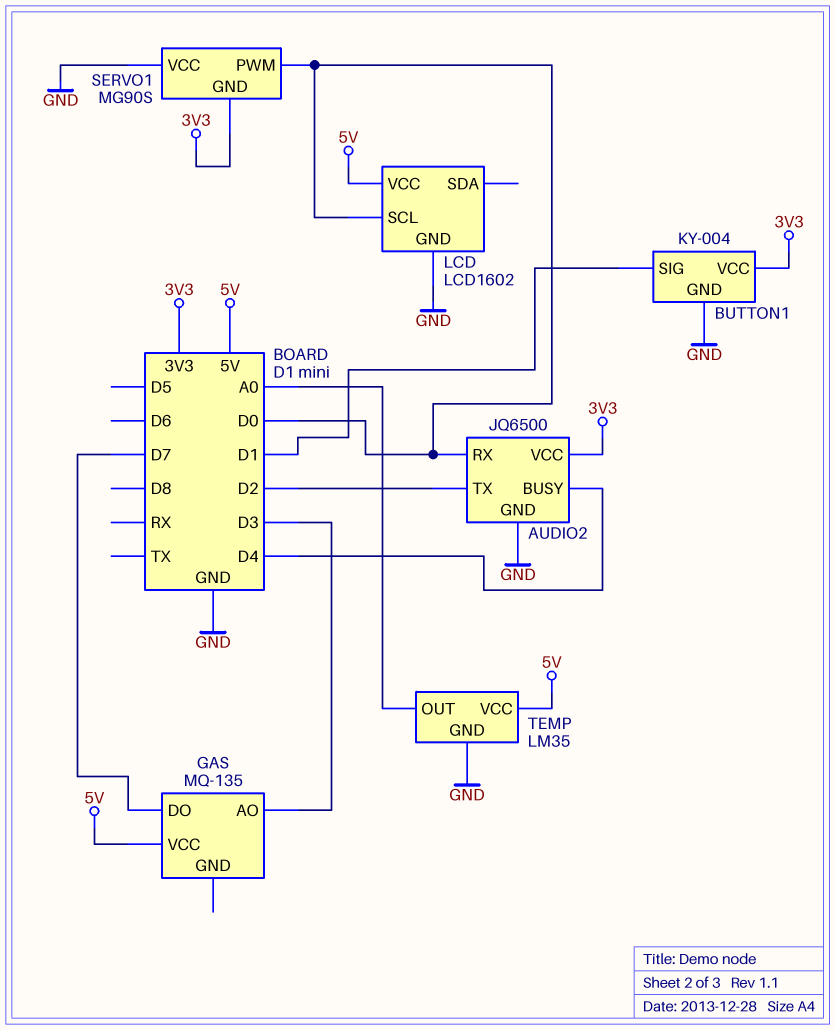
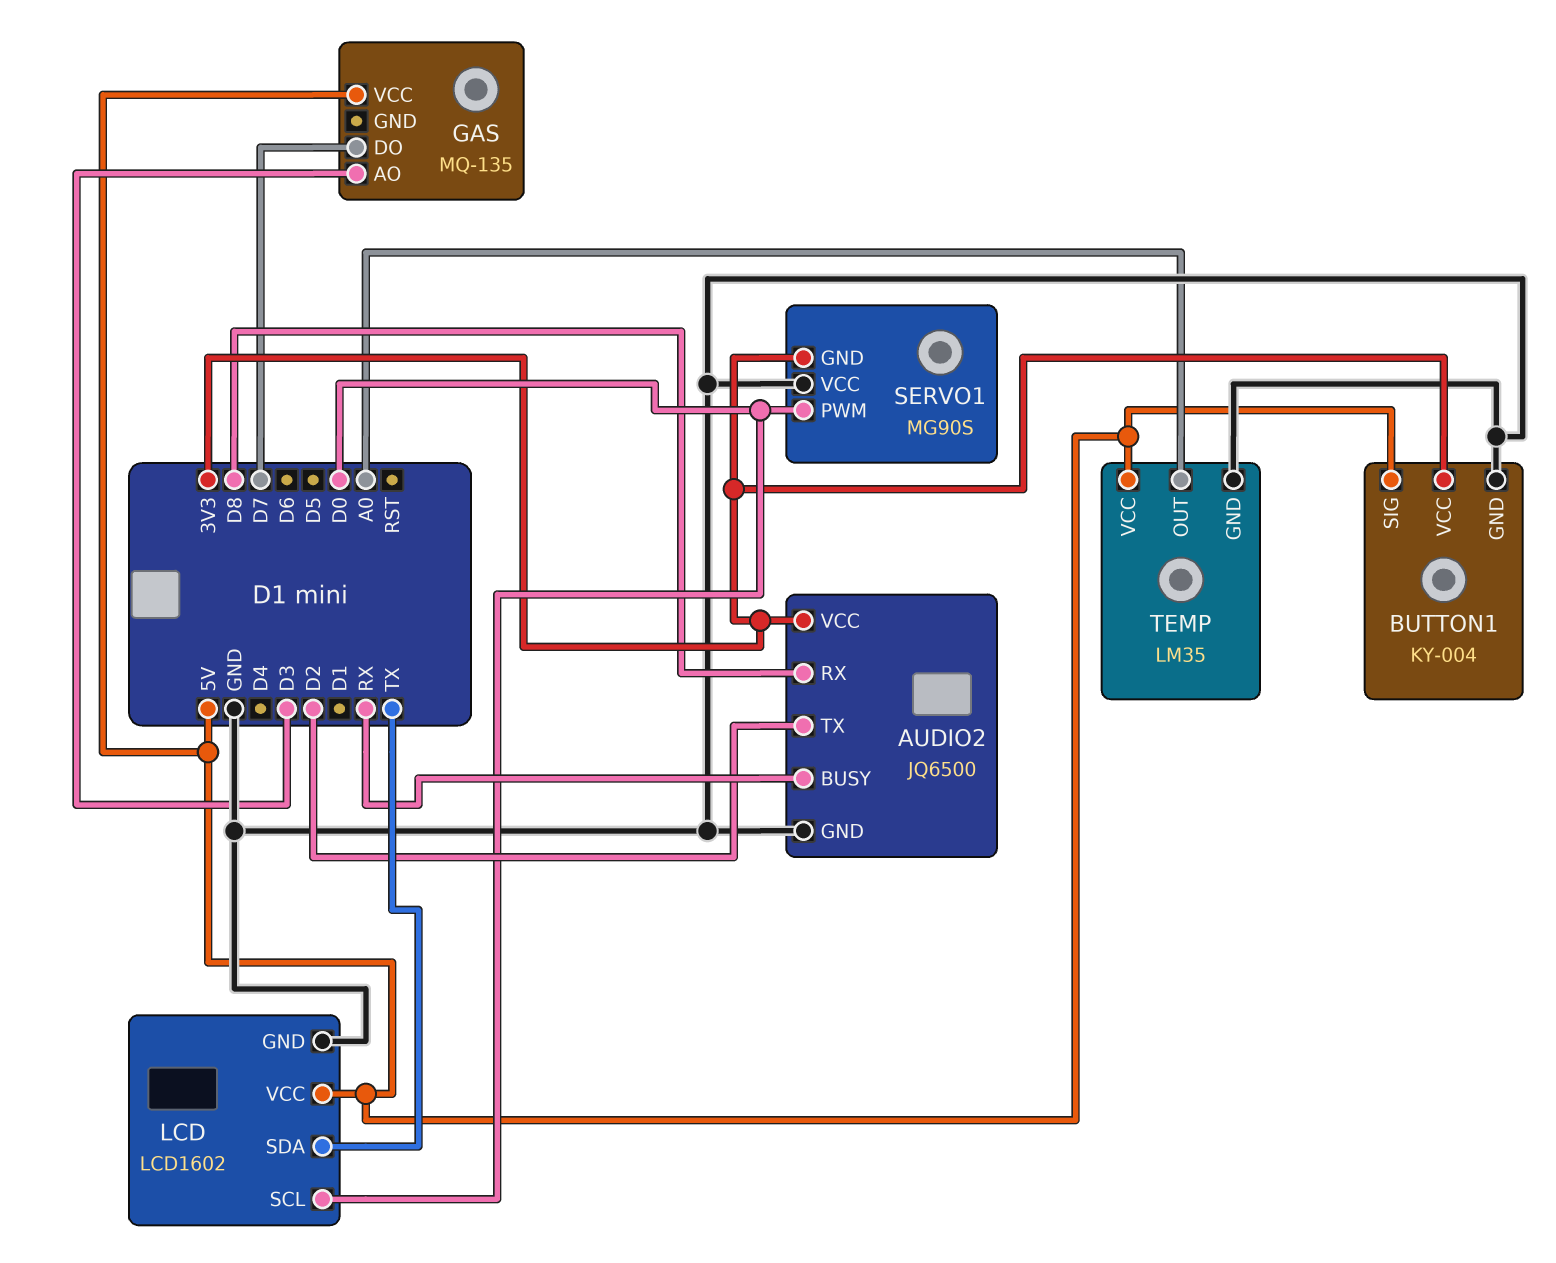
AUDIO2 pin BUSY: D4 -> RX
AUDIO2 pin RX: D0 -> D8
BUTTON1 pin SIG: D1 -> 5V
LCD pin SDA: none -> TX

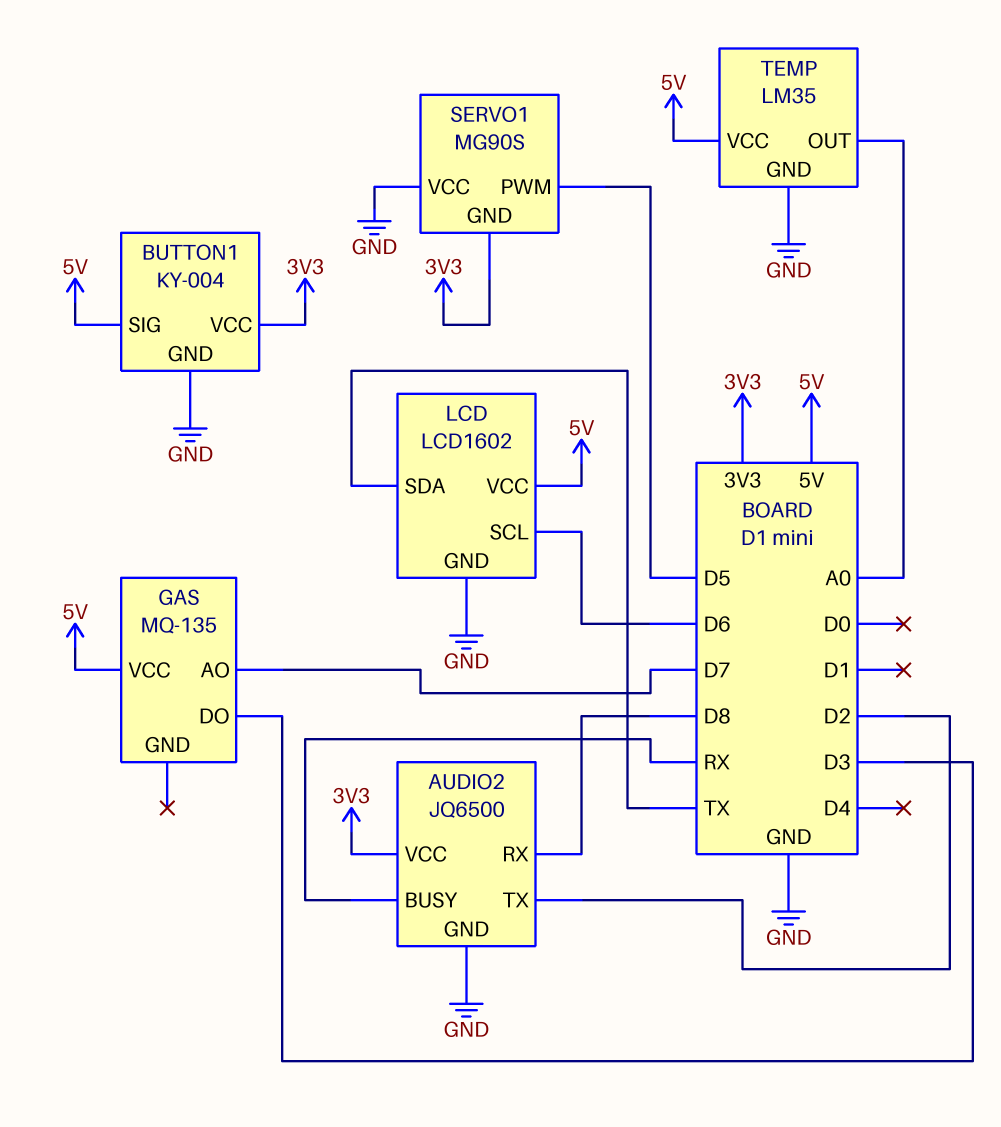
GAS pin AO: D3 -> D7
GAS pin DO: D7 -> D3
LCD pin SCL: D0 -> D6
SERVO1 pin PWM: D0 -> D5

